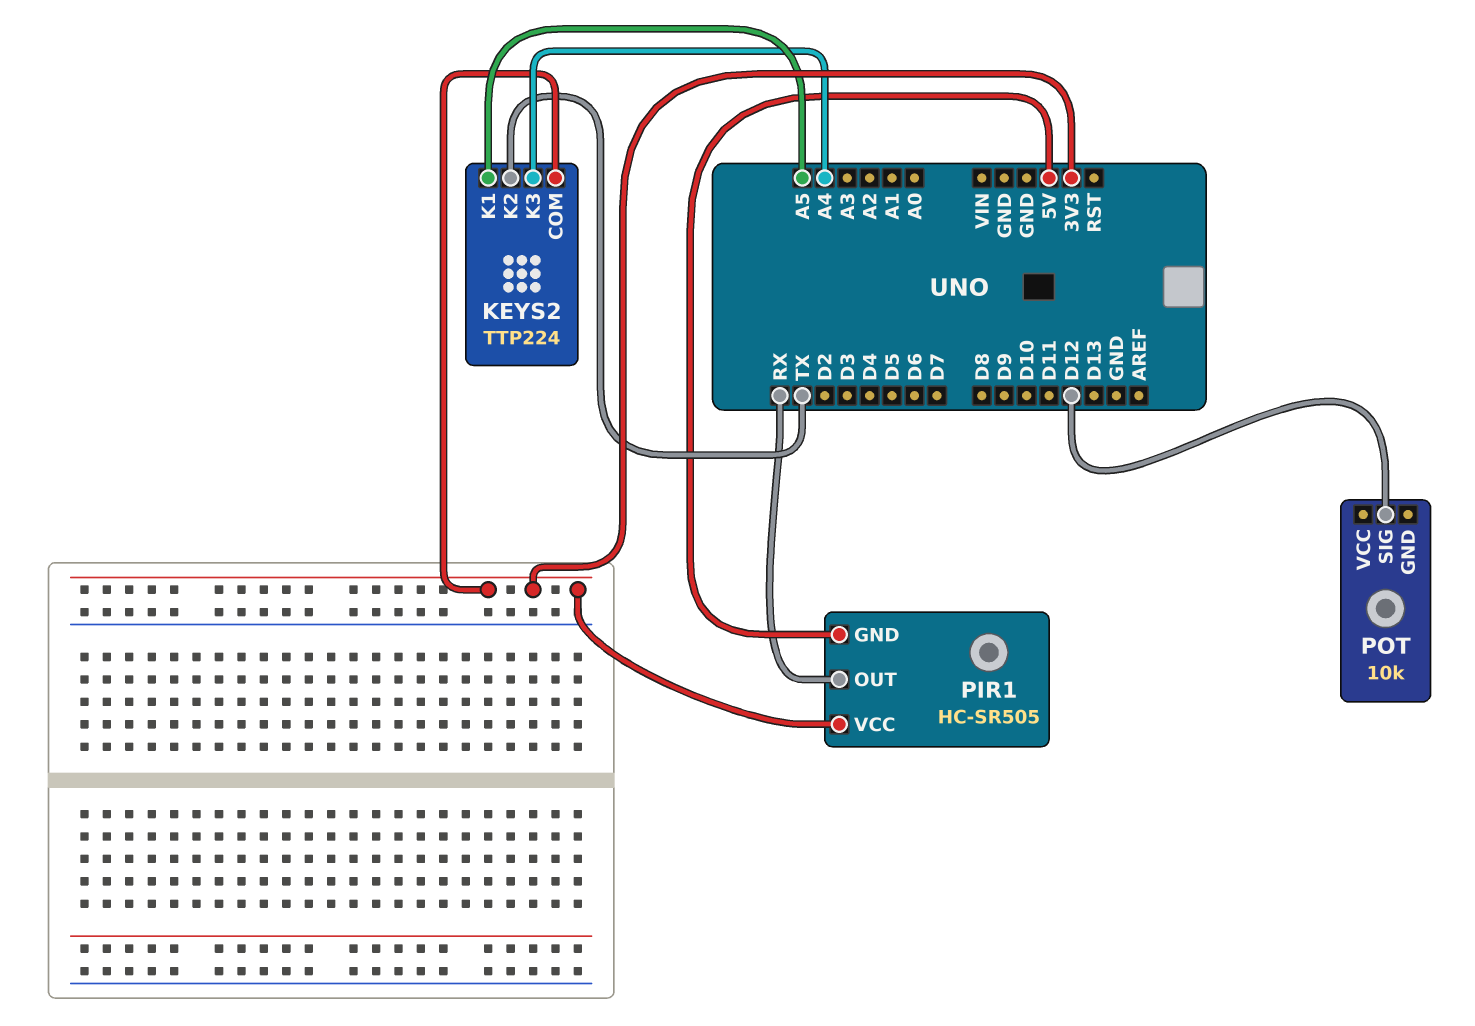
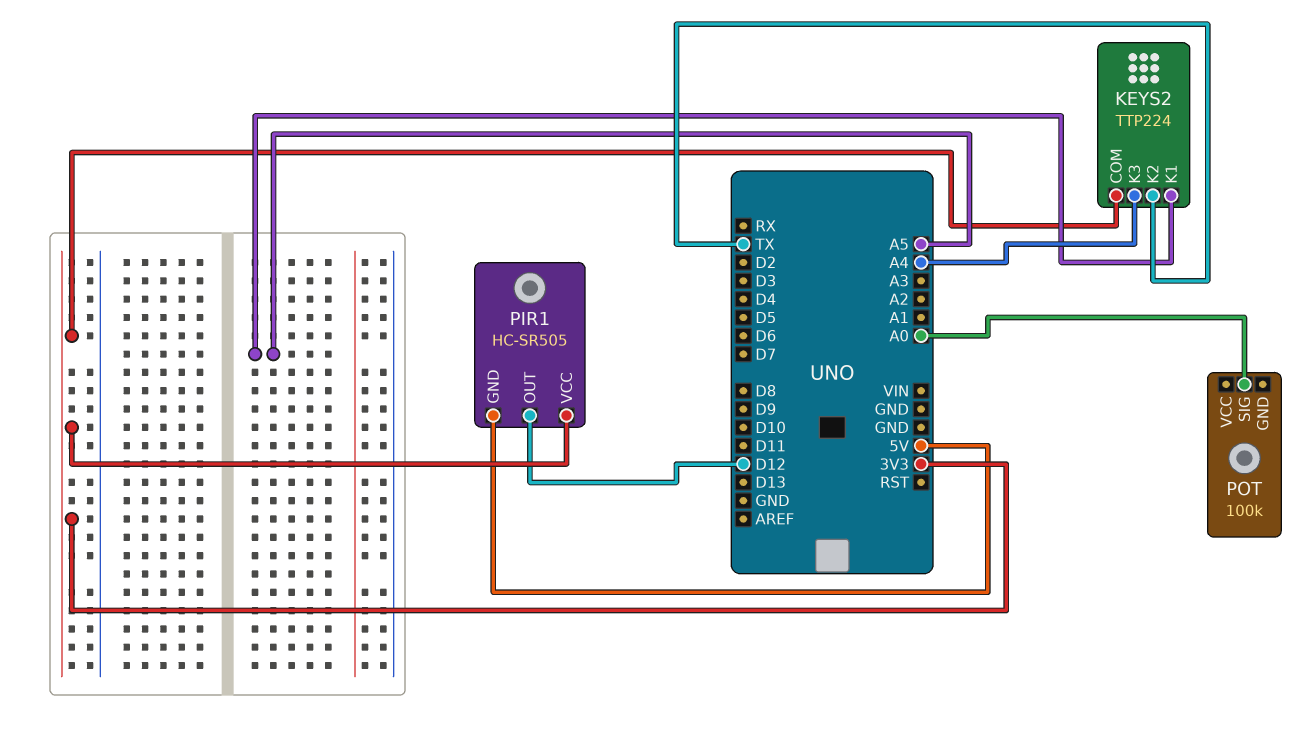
PIR1 pin OUT: RX -> D12
POT: 10k -> 100k
POT pin SIG: D12 -> A0

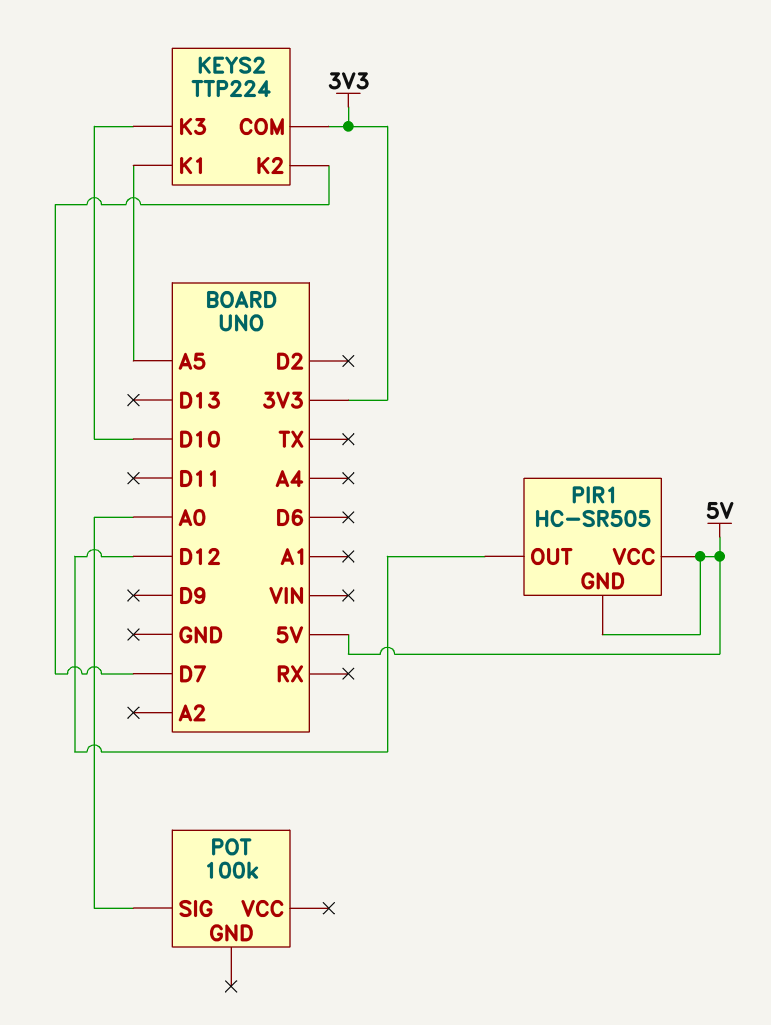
KEYS2 pin K2: TX -> D7
KEYS2 pin K3: A4 -> D10
PIR1 pin VCC: 3V3 -> 5V

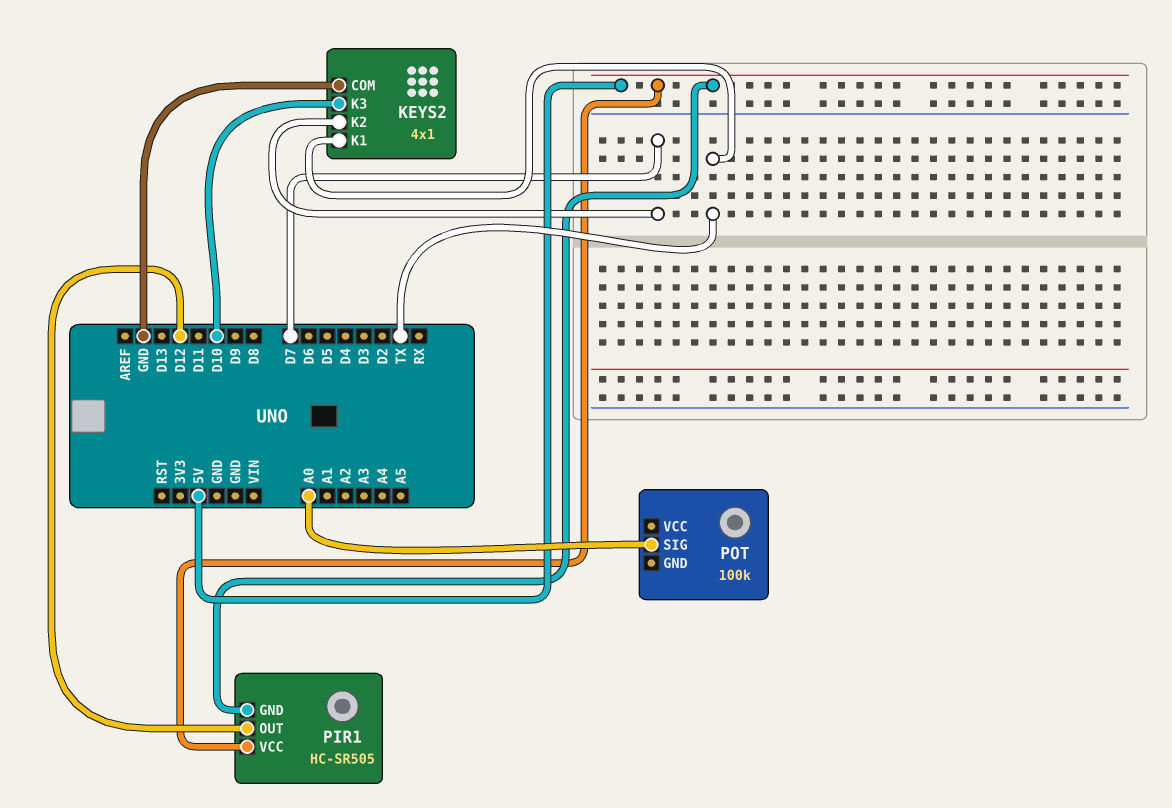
KEYS2: TTP224 -> 4x1
KEYS2 pin COM: 3V3 -> GND
KEYS2 pin K1: A5 -> TX

